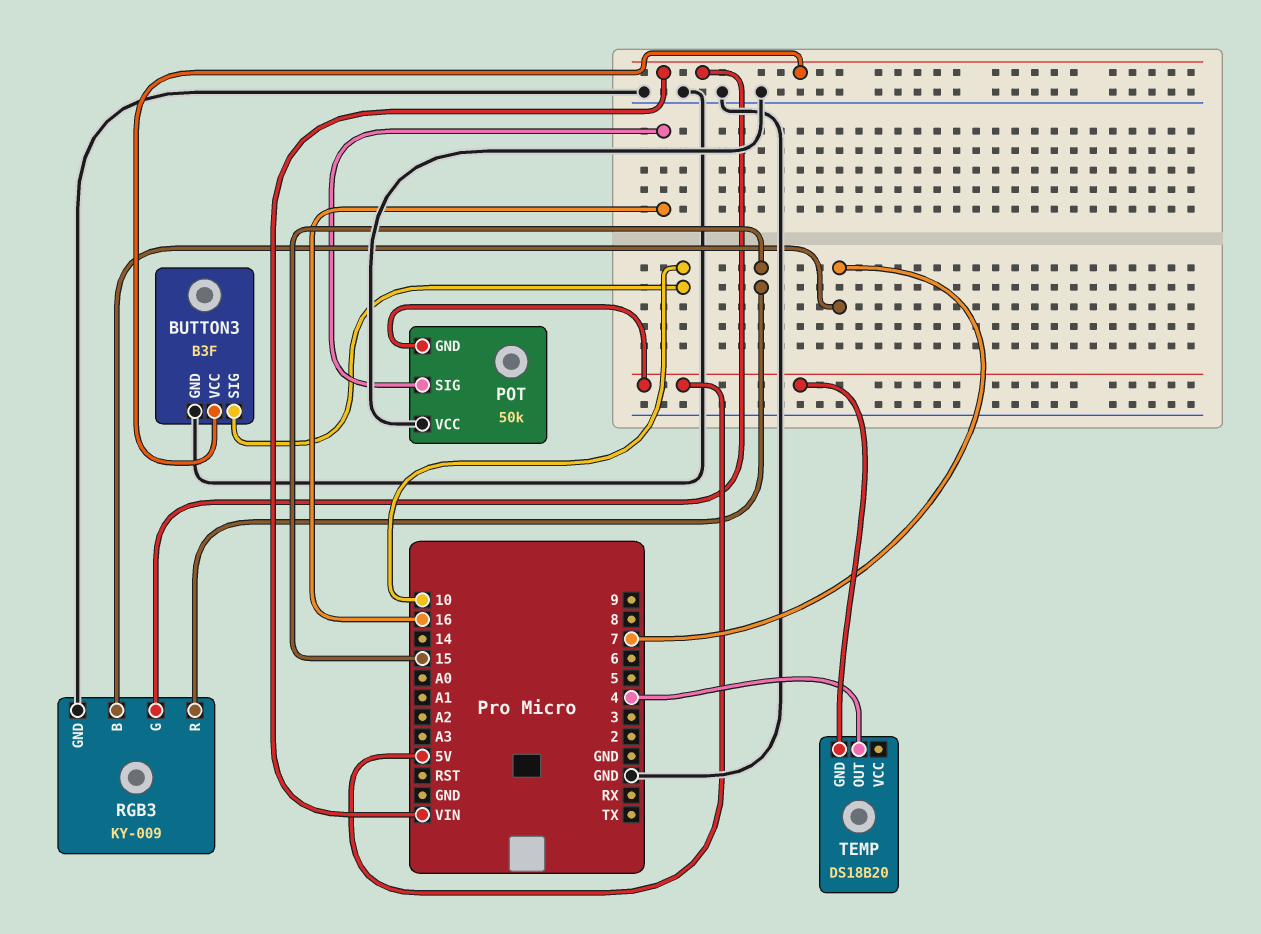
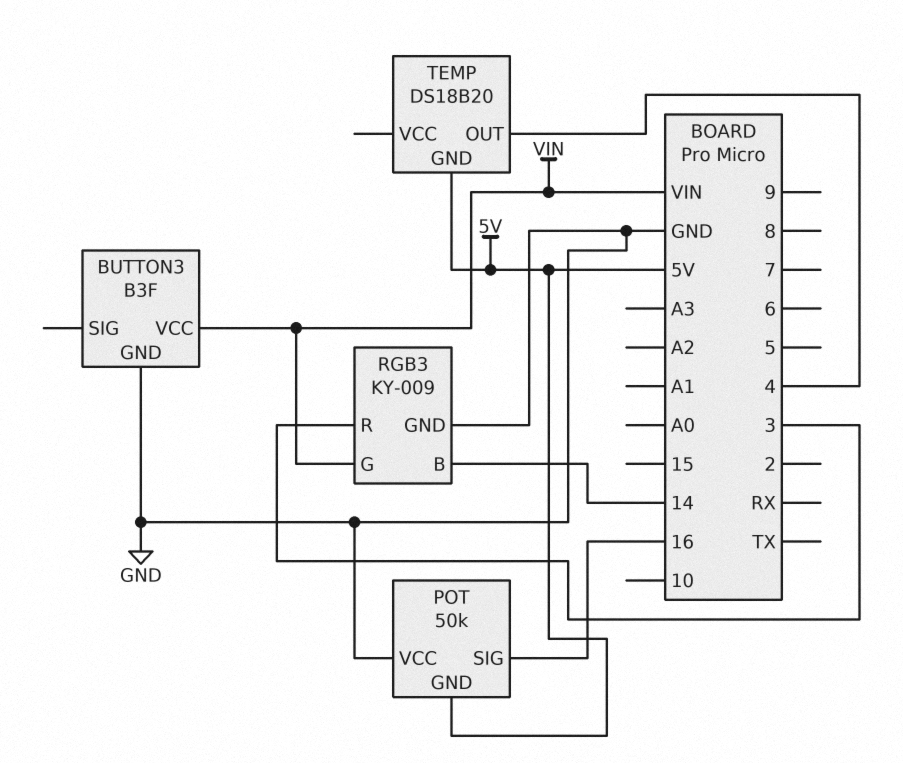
BUTTON3 pin SIG: 10 -> none
RGB3 pin B: 7 -> 14
RGB3 pin R: 15 -> 3

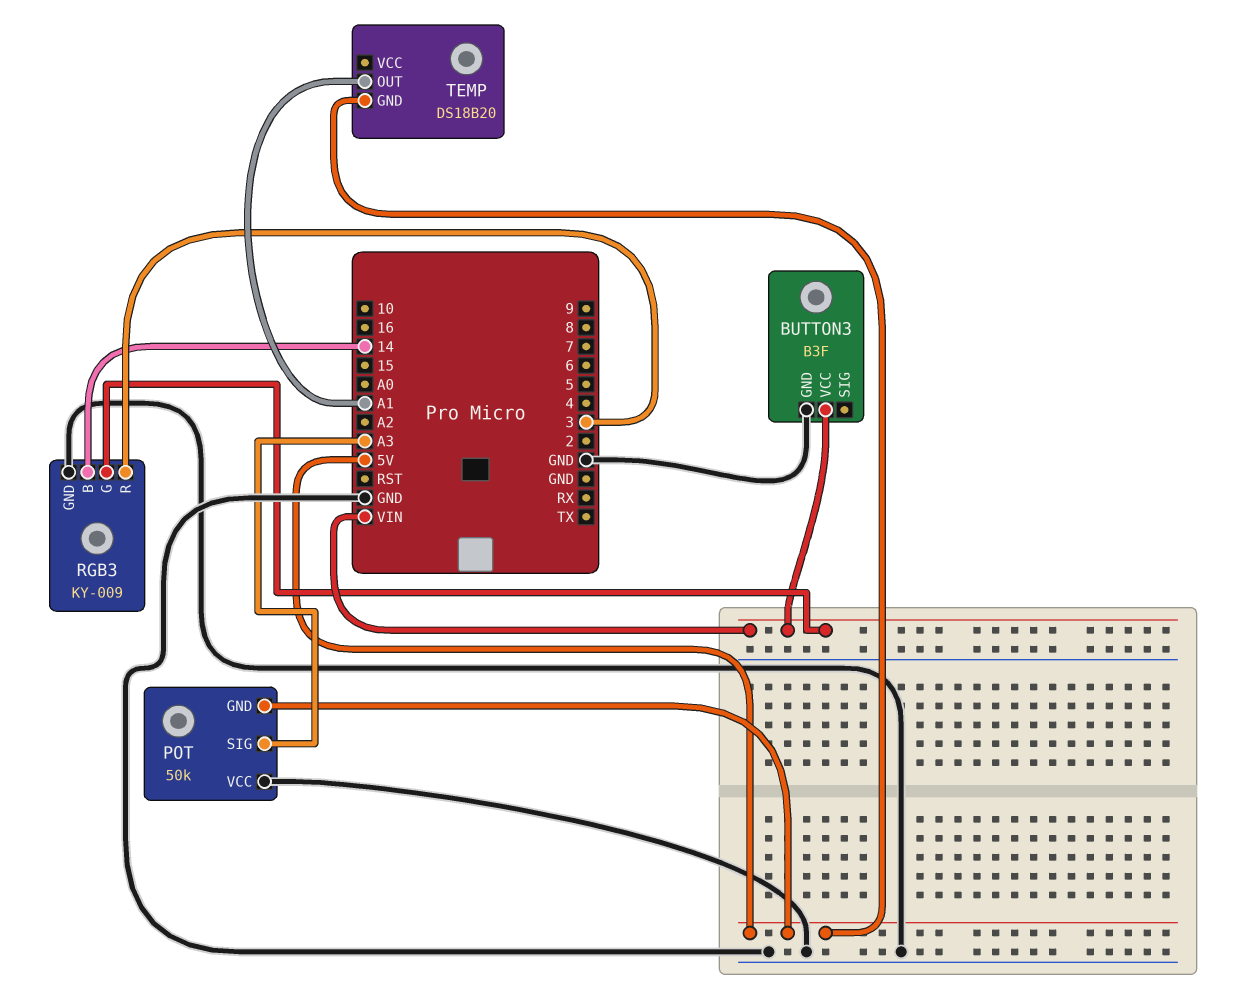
POT pin SIG: 16 -> A3
TEMP pin OUT: 4 -> A1

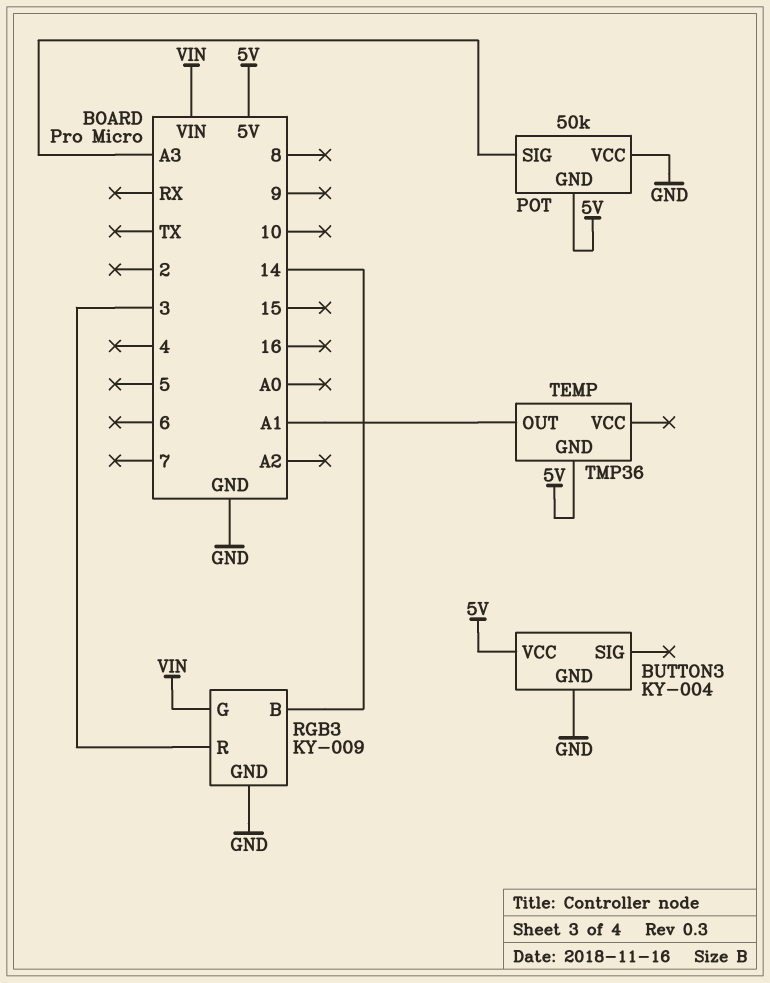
BUTTON3: B3F -> KY-004
BUTTON3 pin VCC: VIN -> 5V
TEMP: DS18B20 -> TMP36

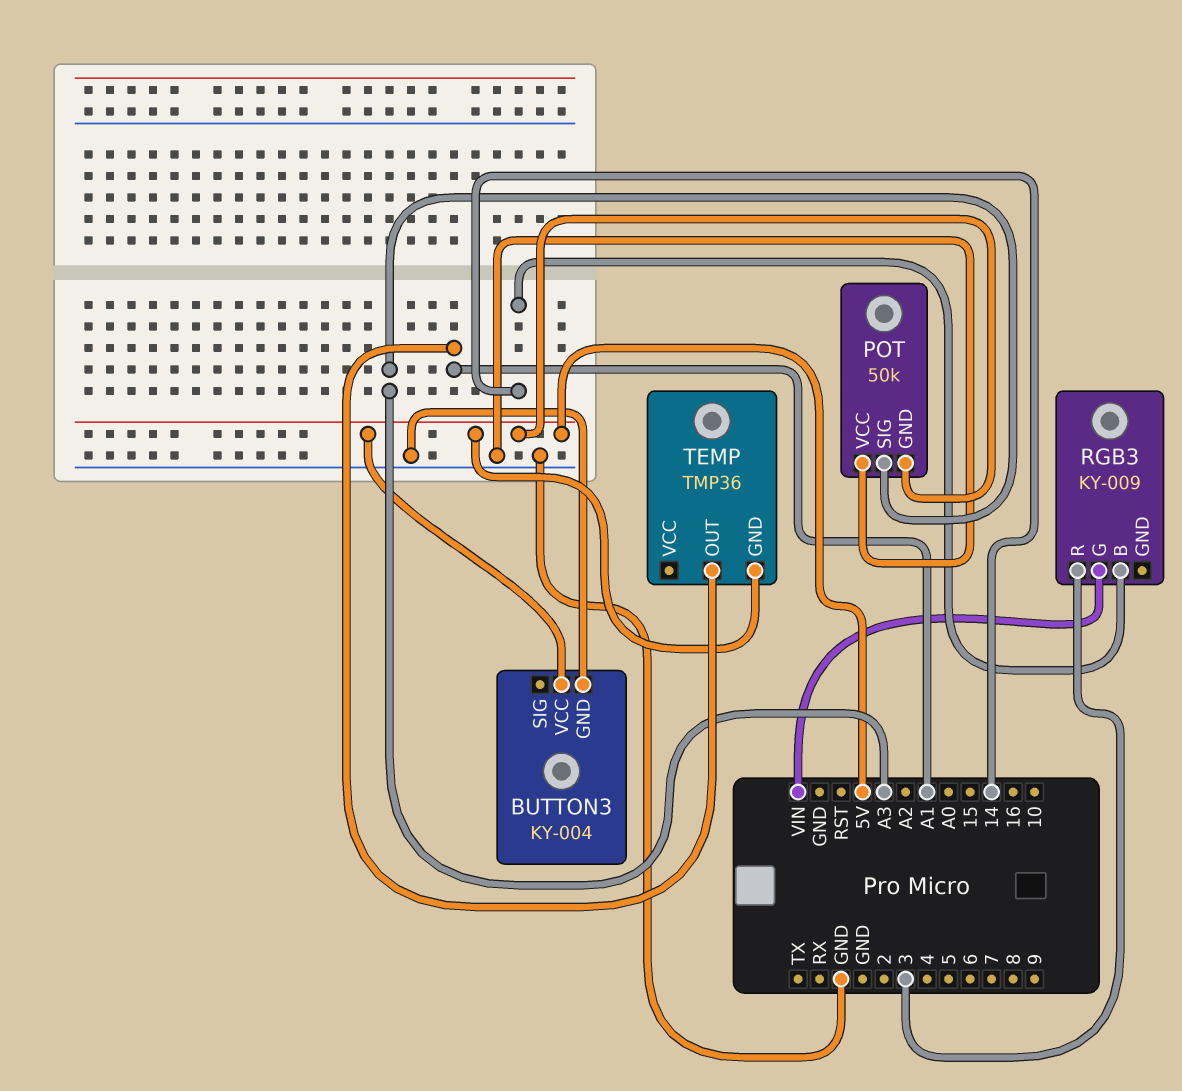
RGB3 pin GND: GND -> none

